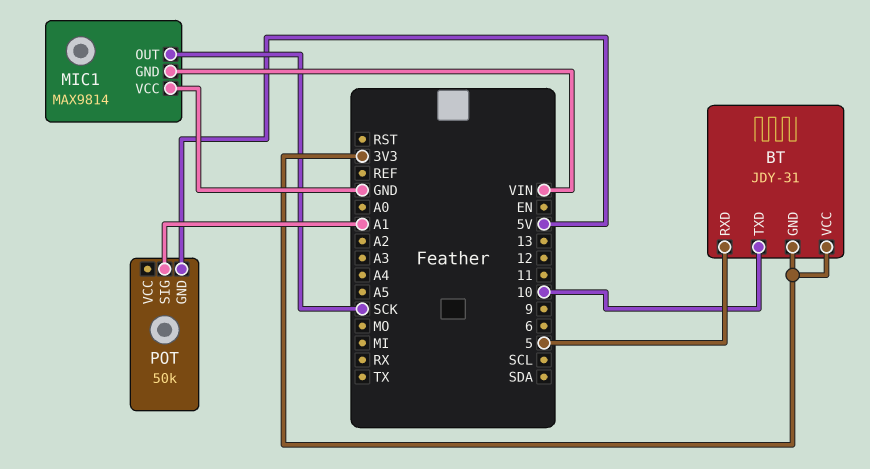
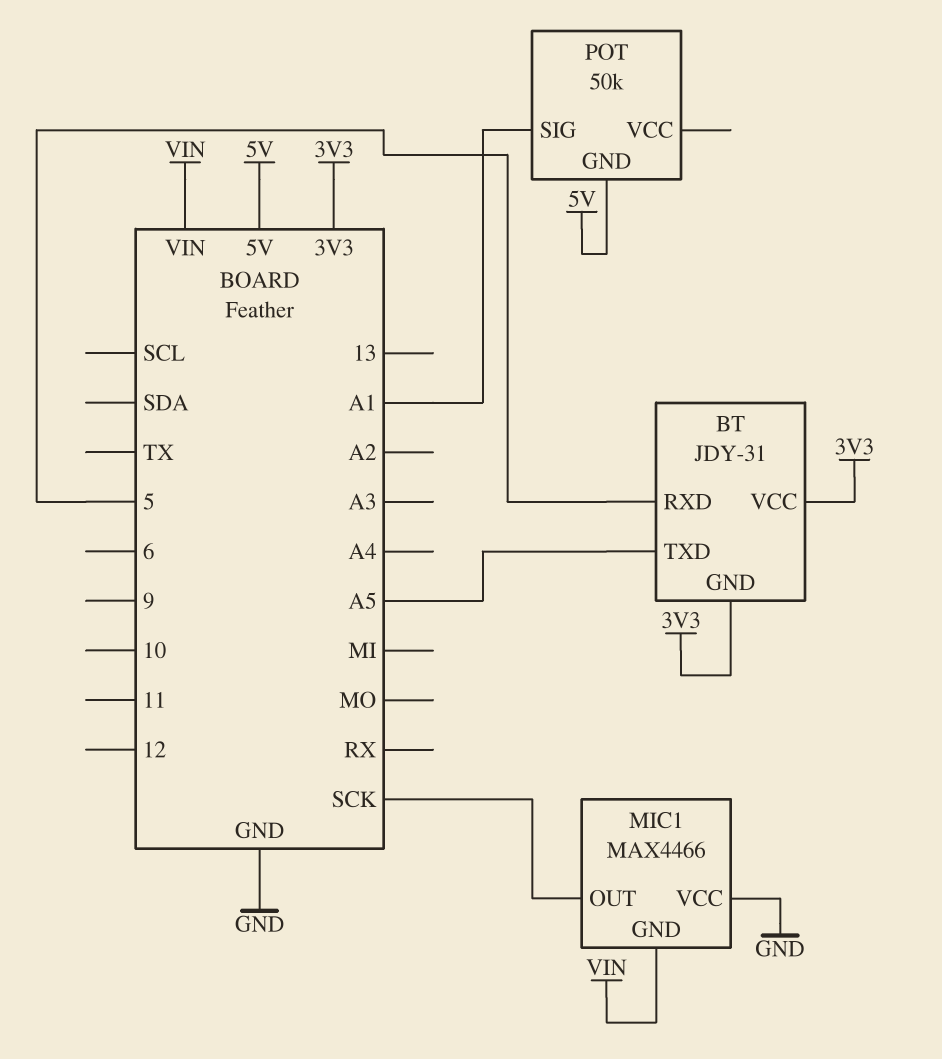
BT pin TXD: 10 -> A5
MIC1: MAX9814 -> MAX4466

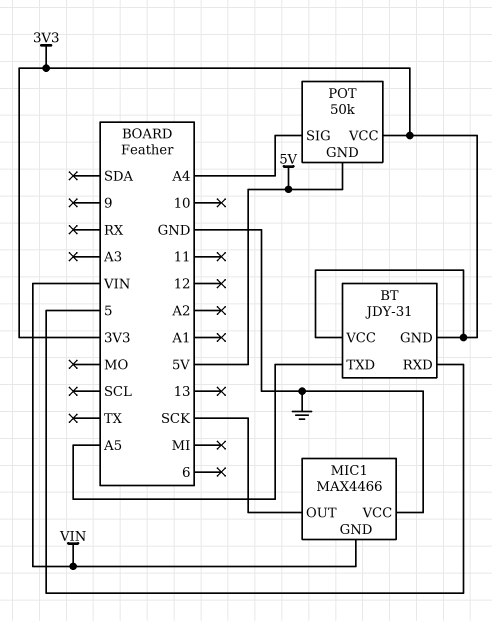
POT pin SIG: A1 -> A4
POT pin VCC: none -> 3V3

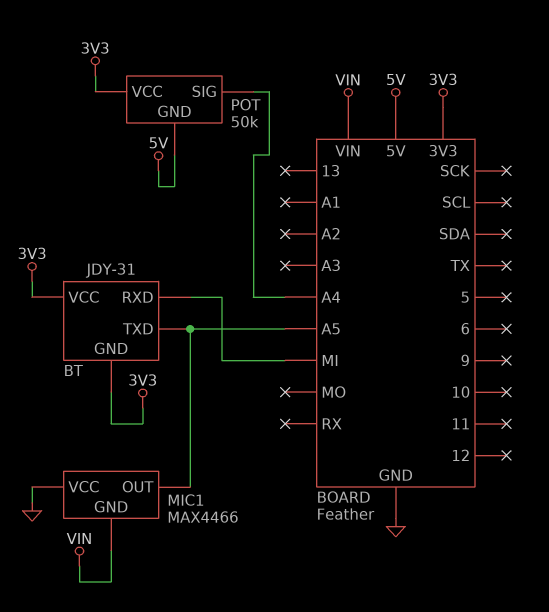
BT pin RXD: 5 -> MI
MIC1 pin OUT: SCK -> A5

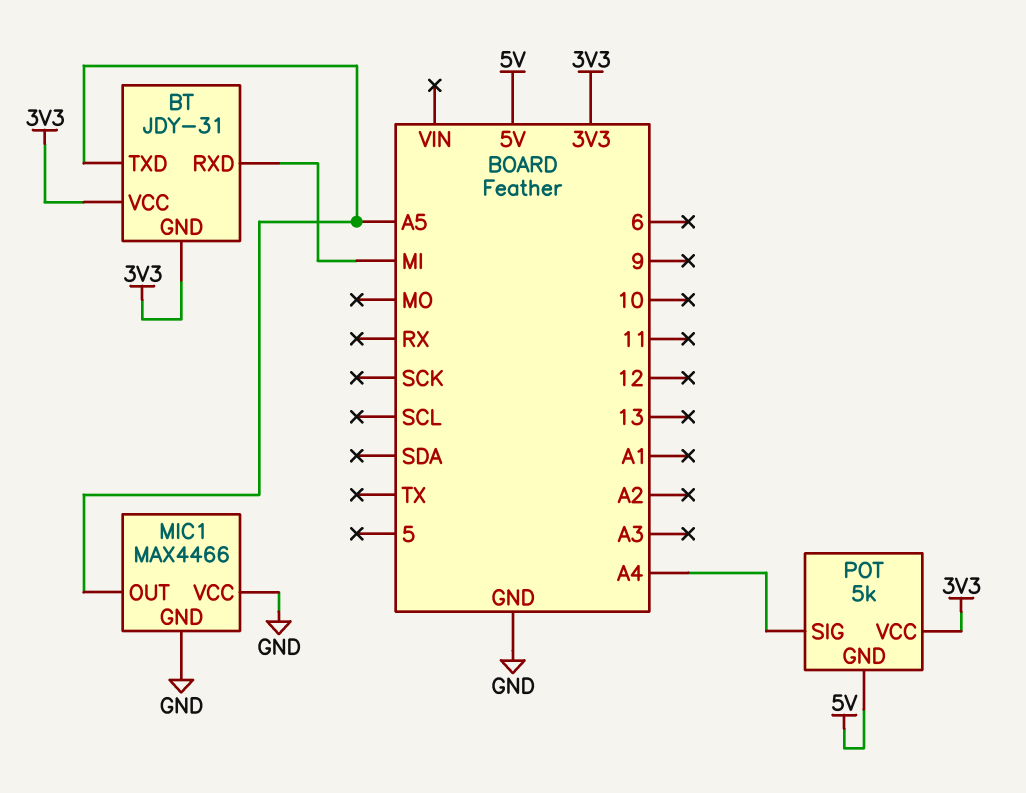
MIC1 pin GND: VIN -> GND
POT: 50k -> 5k

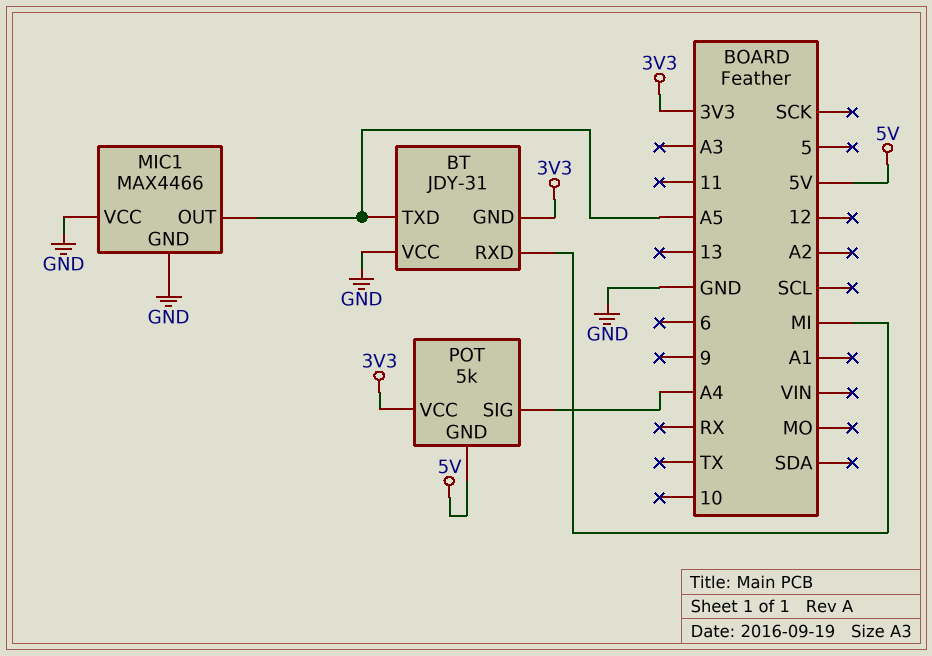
BT pin VCC: 3V3 -> GND

